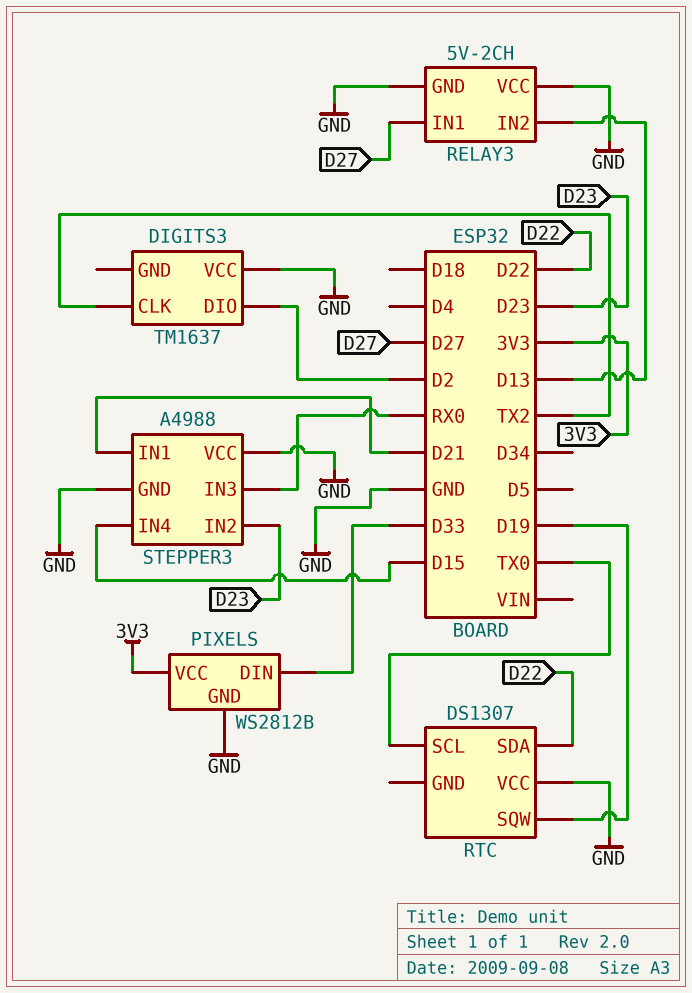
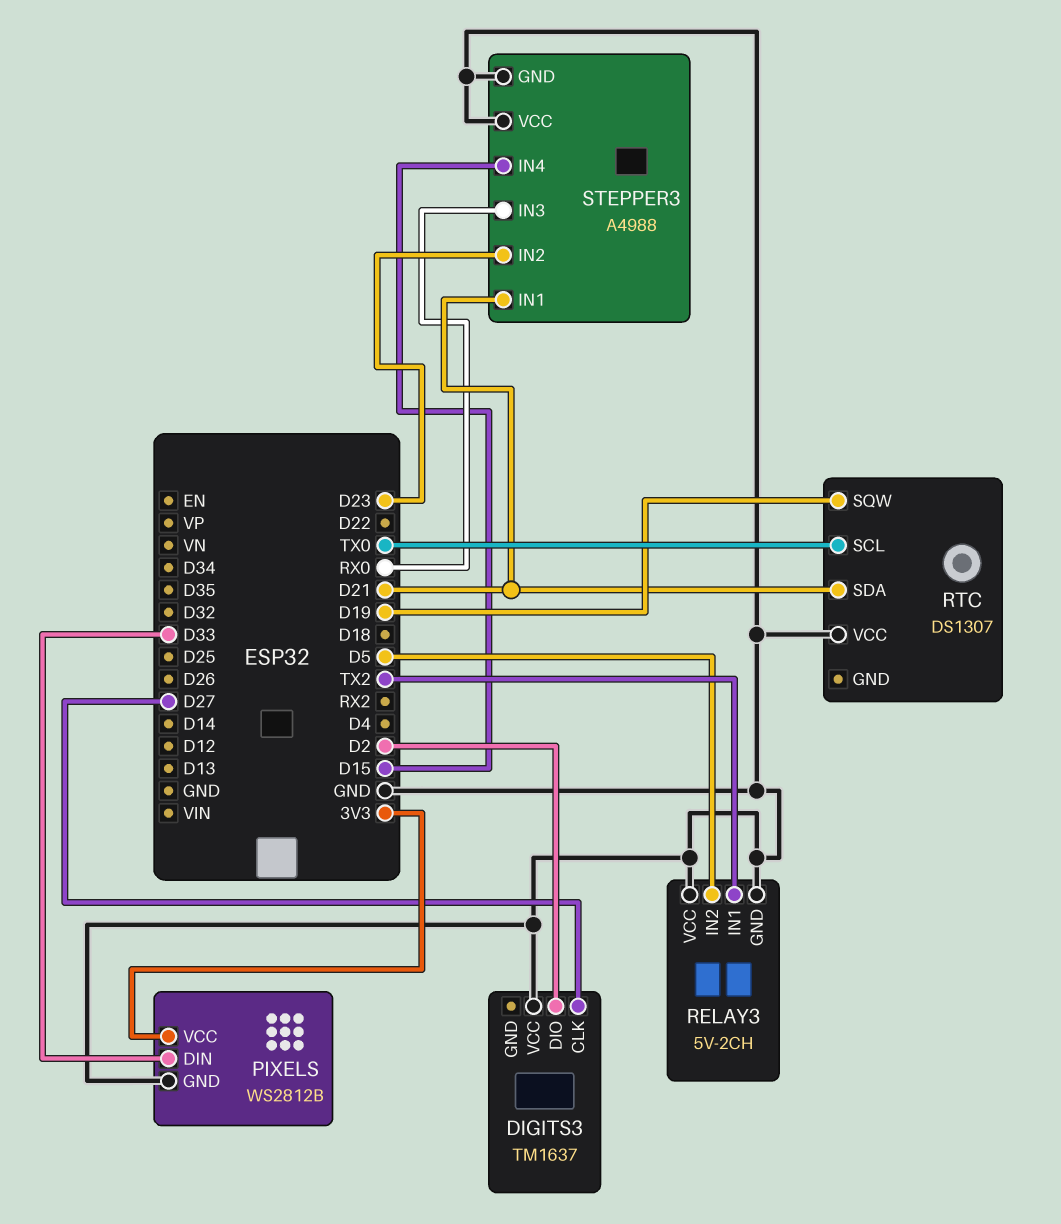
DIGITS3 pin CLK: TX2 -> D27
RELAY3 pin IN1: D27 -> TX2
RELAY3 pin IN2: D13 -> D5
RTC pin SDA: D22 -> D21

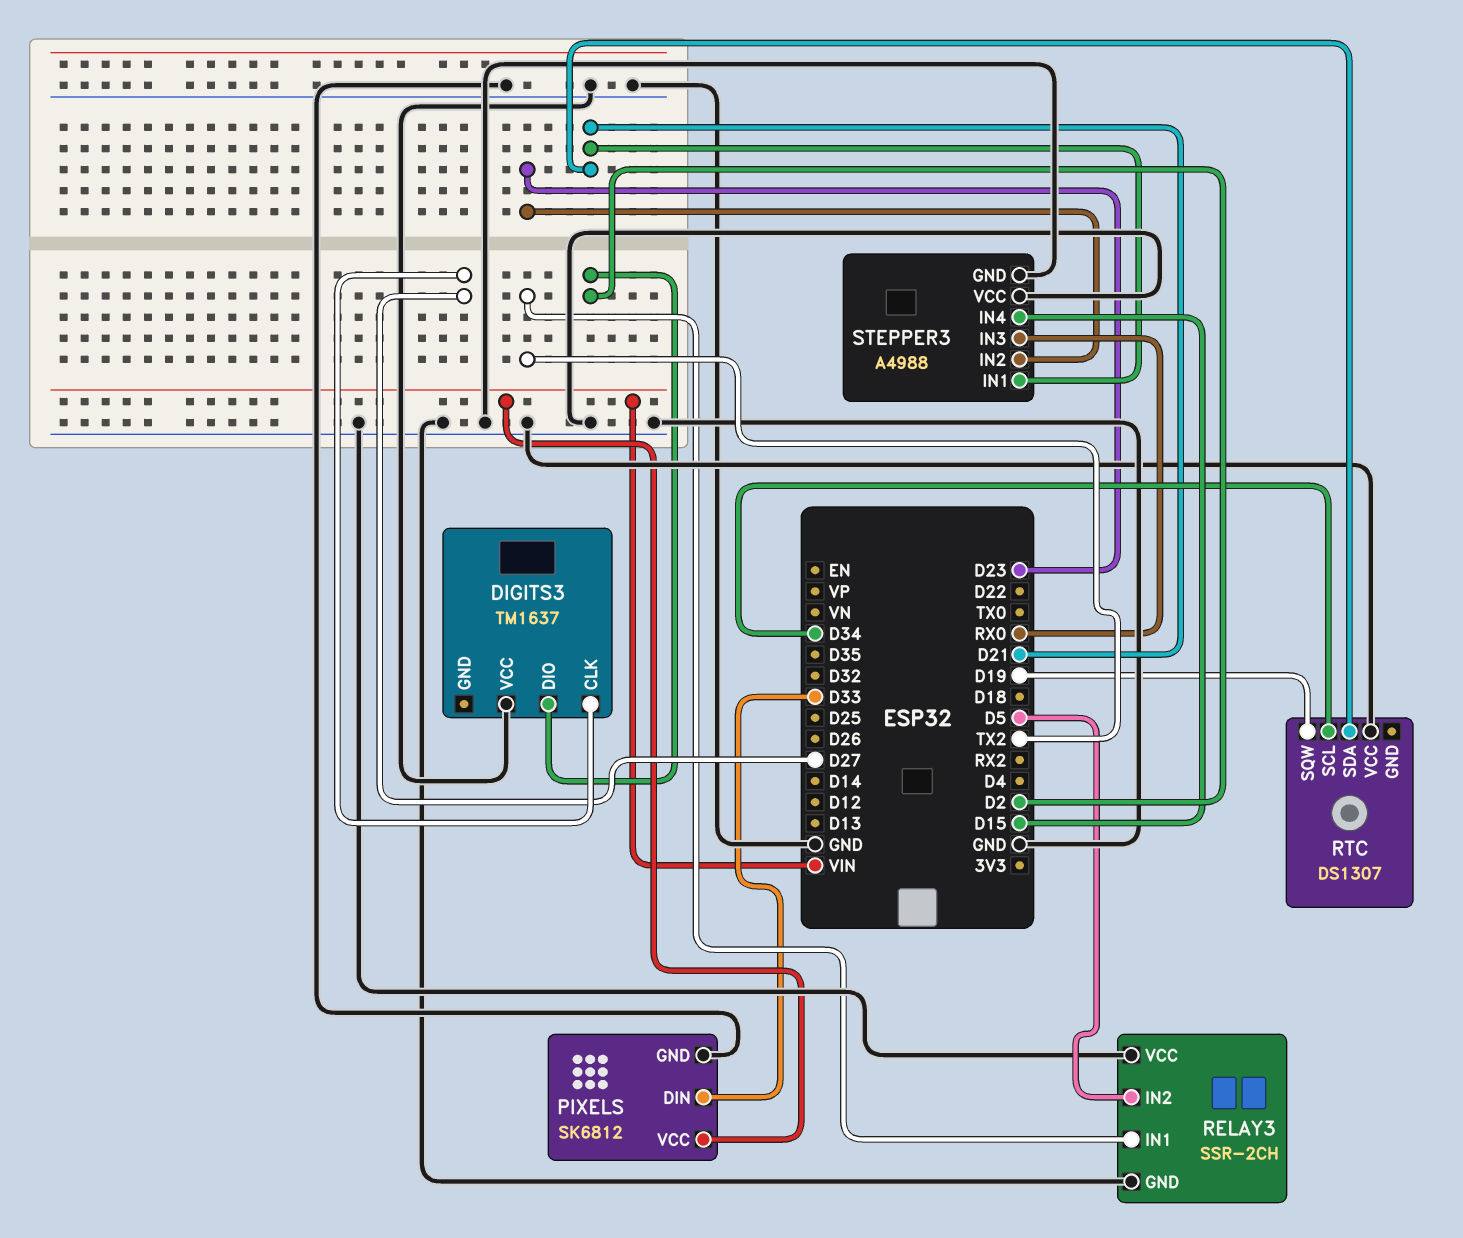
PIXELS: WS2812B -> SK6812
PIXELS pin VCC: 3V3 -> VIN
RELAY3: 5V-2CH -> SSR-2CH
RTC pin SCL: TX0 -> D34

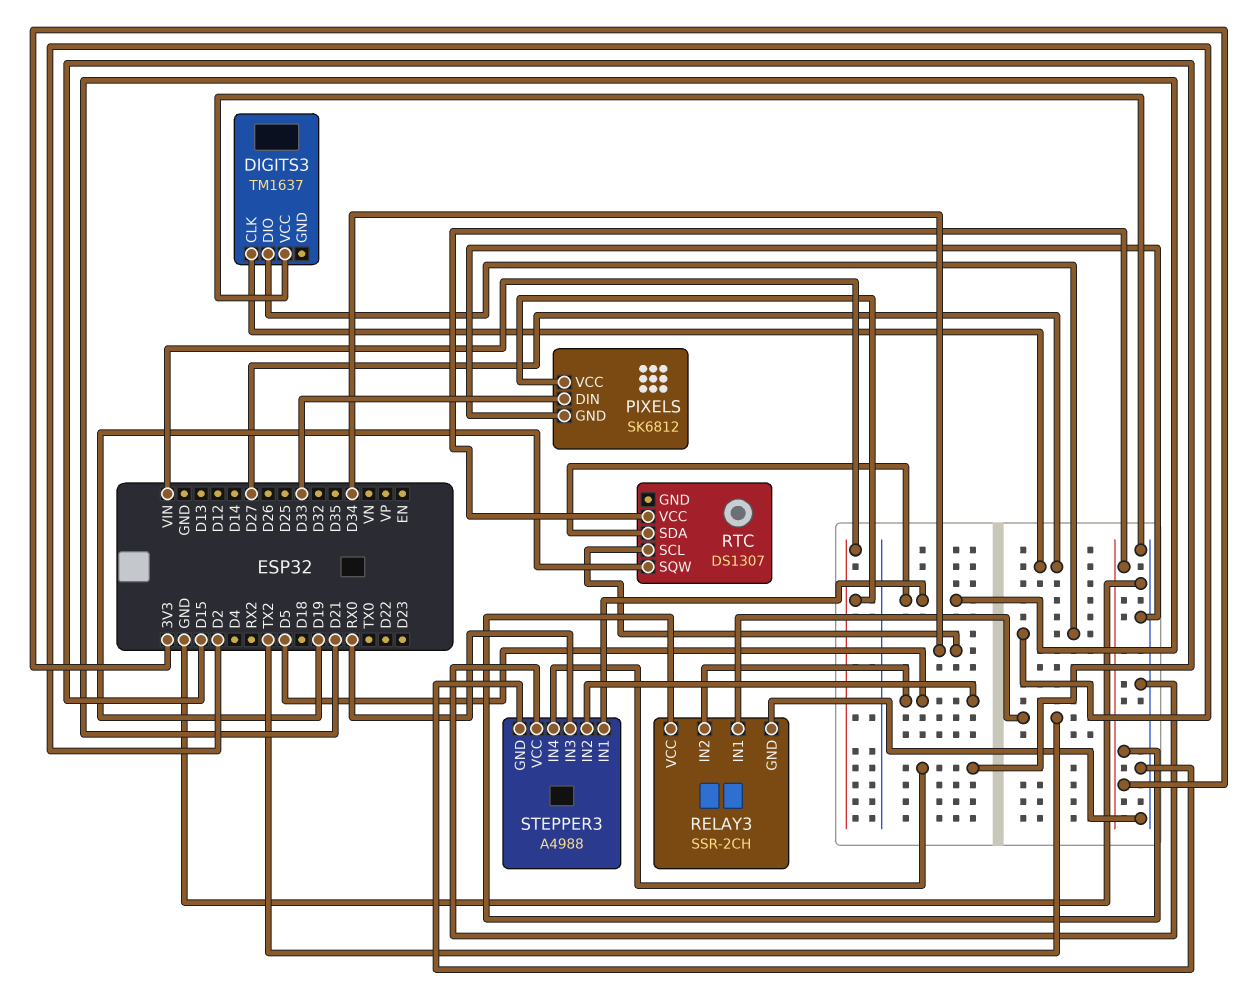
RELAY3 pin VCC: GND -> 3V3
RTC pin VCC: GND -> 3V3
STEPPER3 pin IN2: D23 -> D5

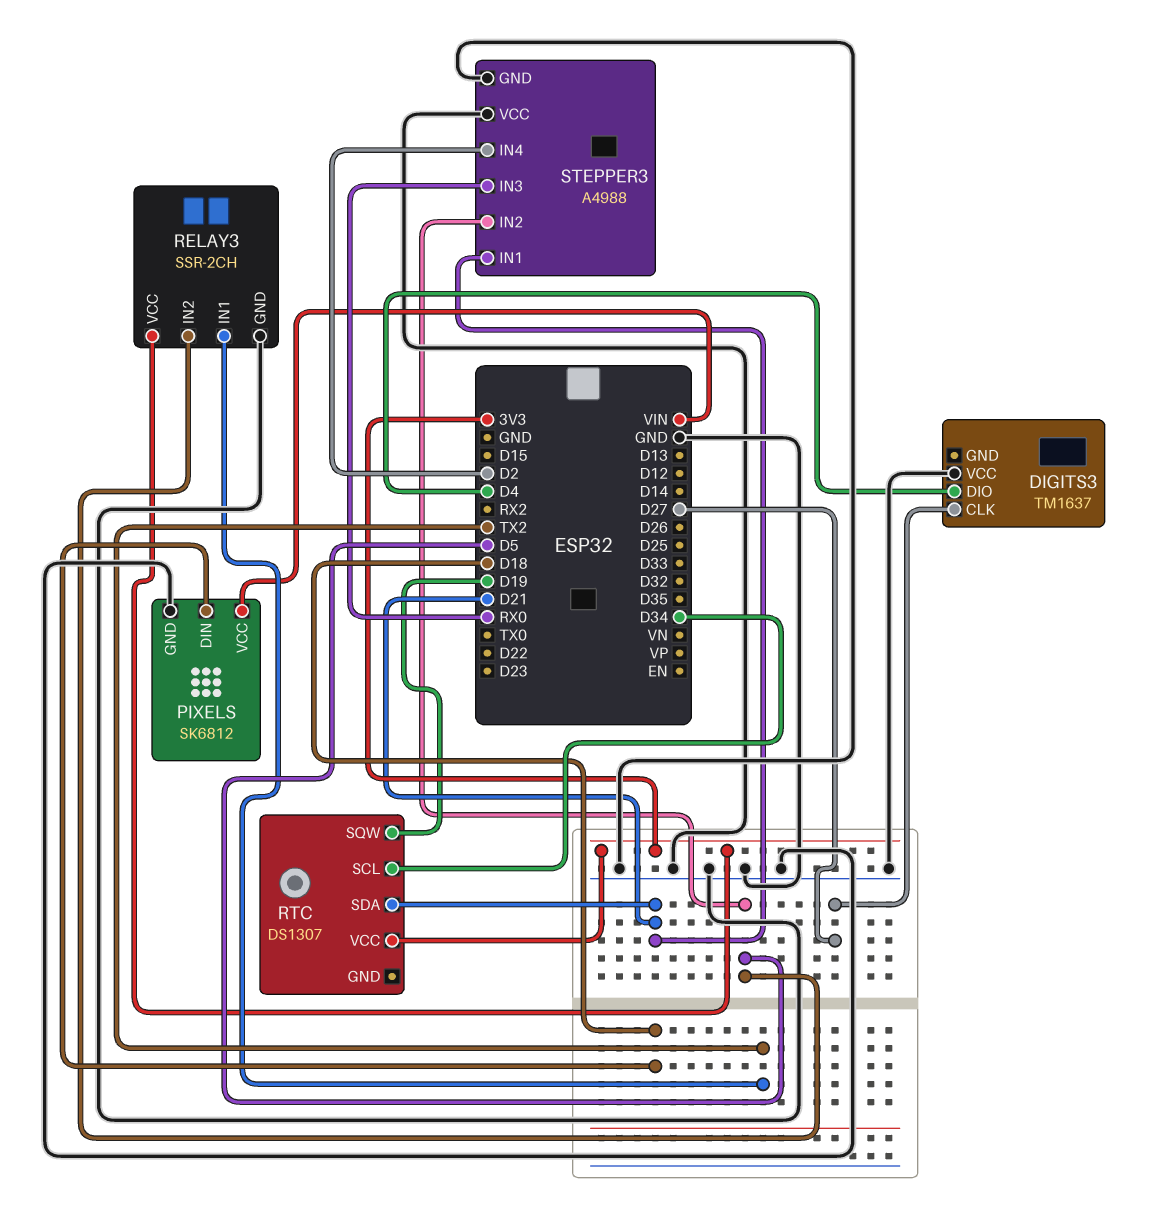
DIGITS3 pin DIO: D2 -> D4
PIXELS pin DIN: D33 -> D18
STEPPER3 pin IN4: D15 -> D2

